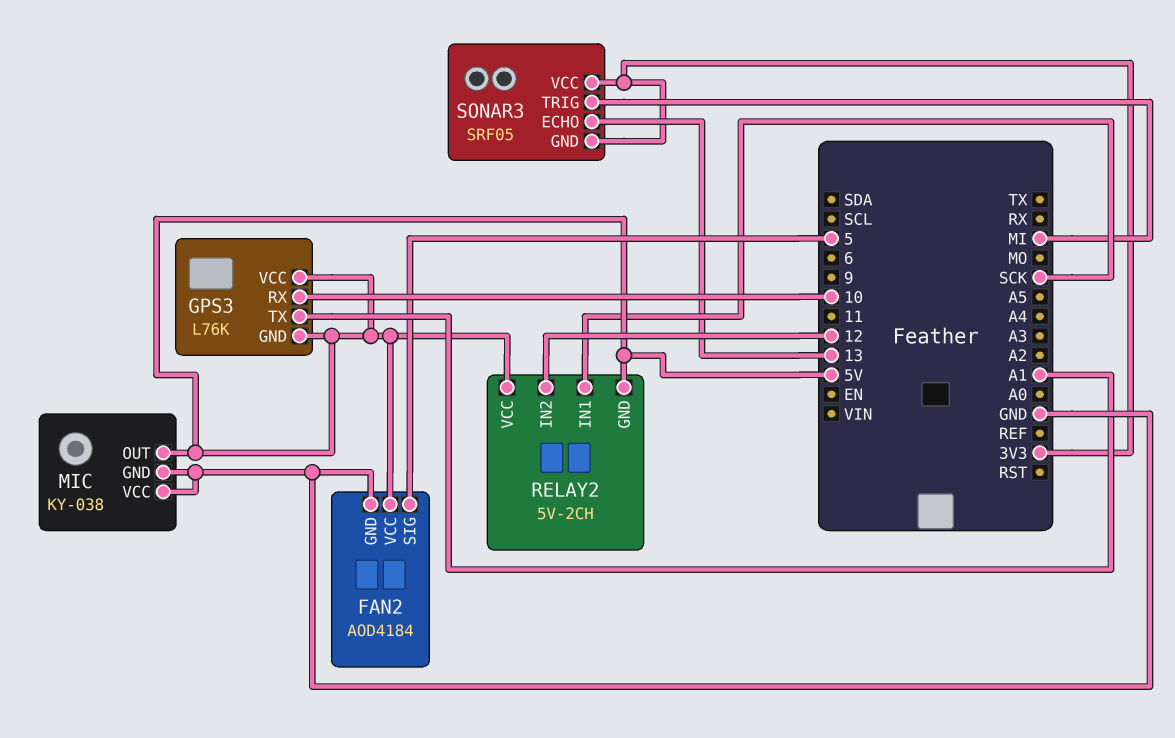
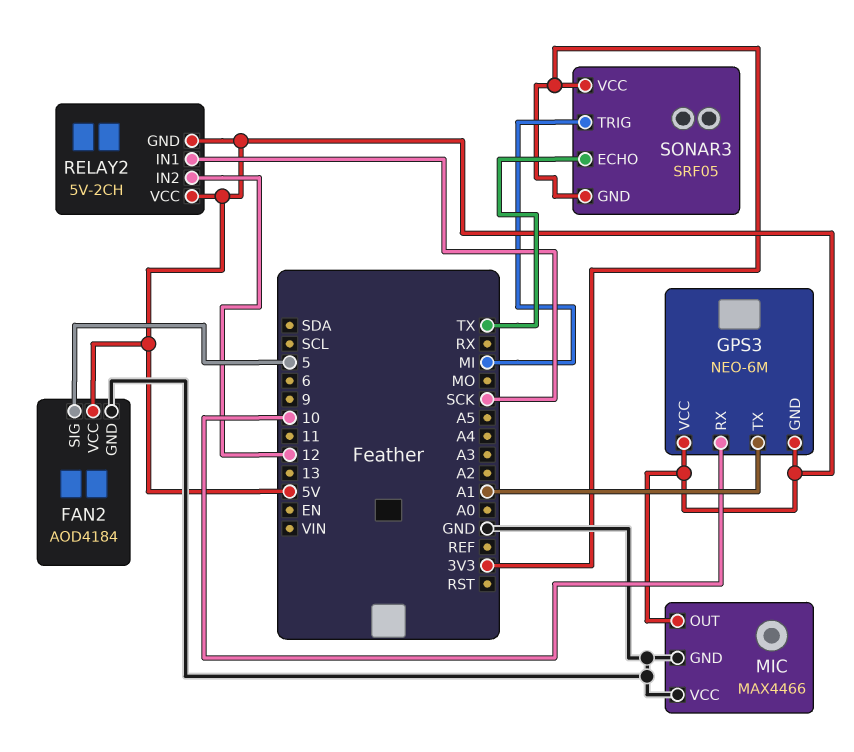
GPS3: L76K -> NEO-6M
MIC: KY-038 -> MAX4466
SONAR3 pin ECHO: 13 -> TX

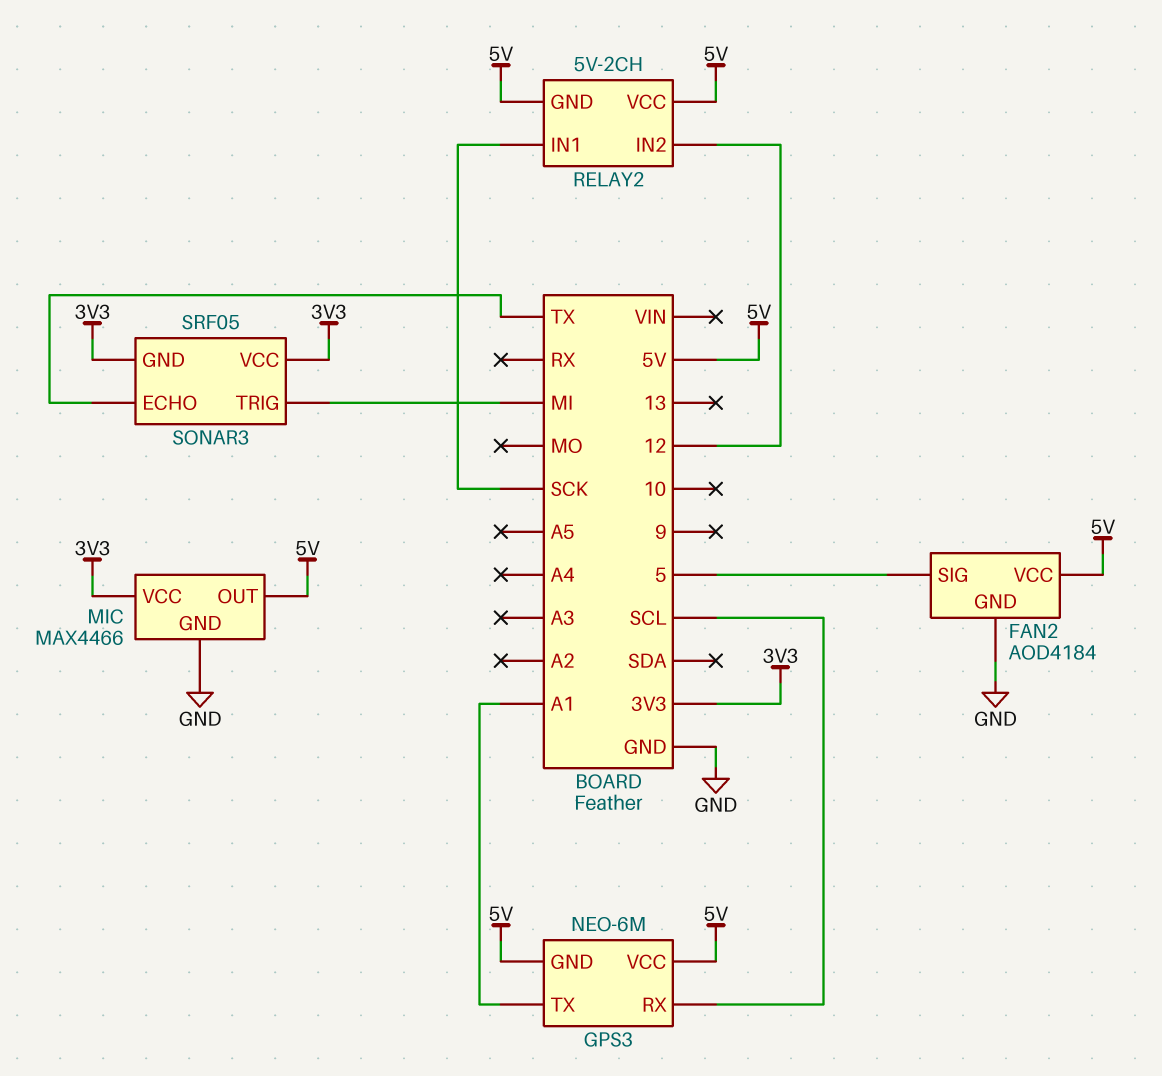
GPS3 pin RX: 10 -> SCL
MIC pin VCC: GND -> 3V3

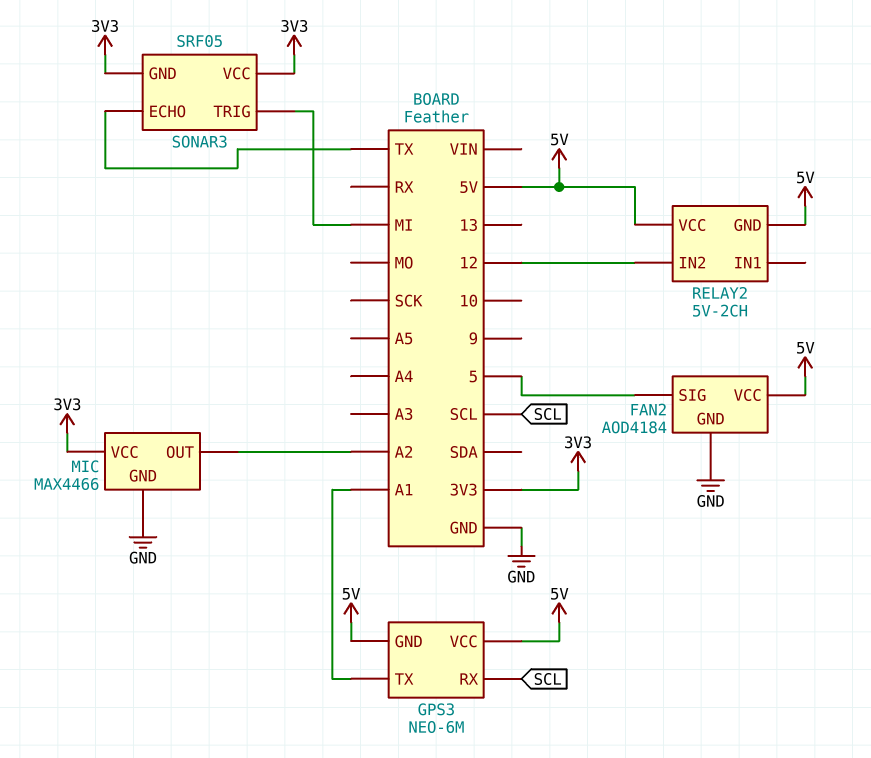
MIC pin OUT: 5V -> A2
RELAY2 pin IN1: SCK -> none

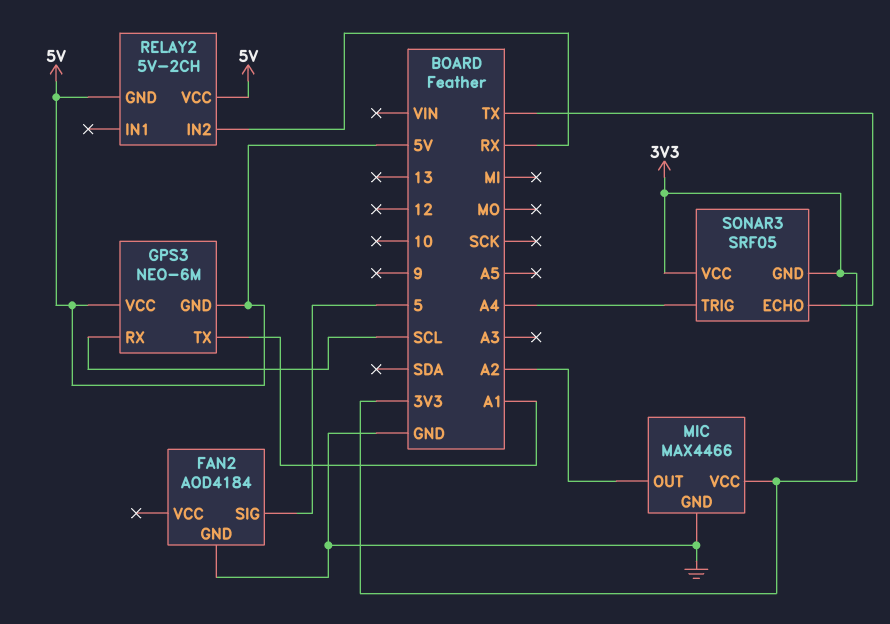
FAN2 pin VCC: 5V -> none
RELAY2 pin IN2: 12 -> RX
SONAR3 pin TRIG: MI -> A4

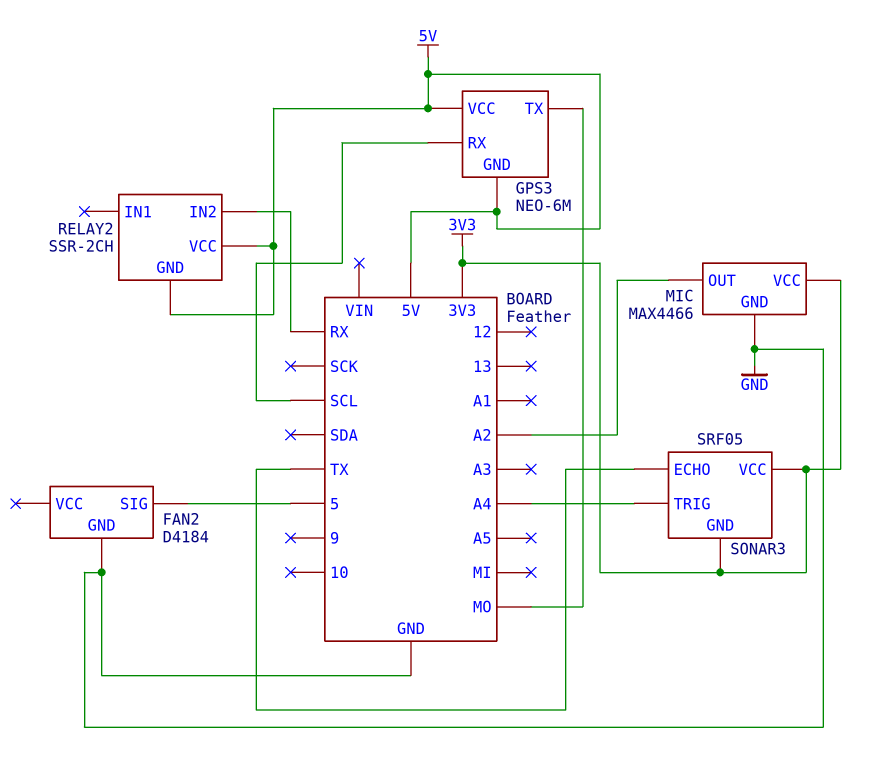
FAN2: AOD4184 -> D4184
GPS3 pin TX: A1 -> MO
RELAY2: 5V-2CH -> SSR-2CH

